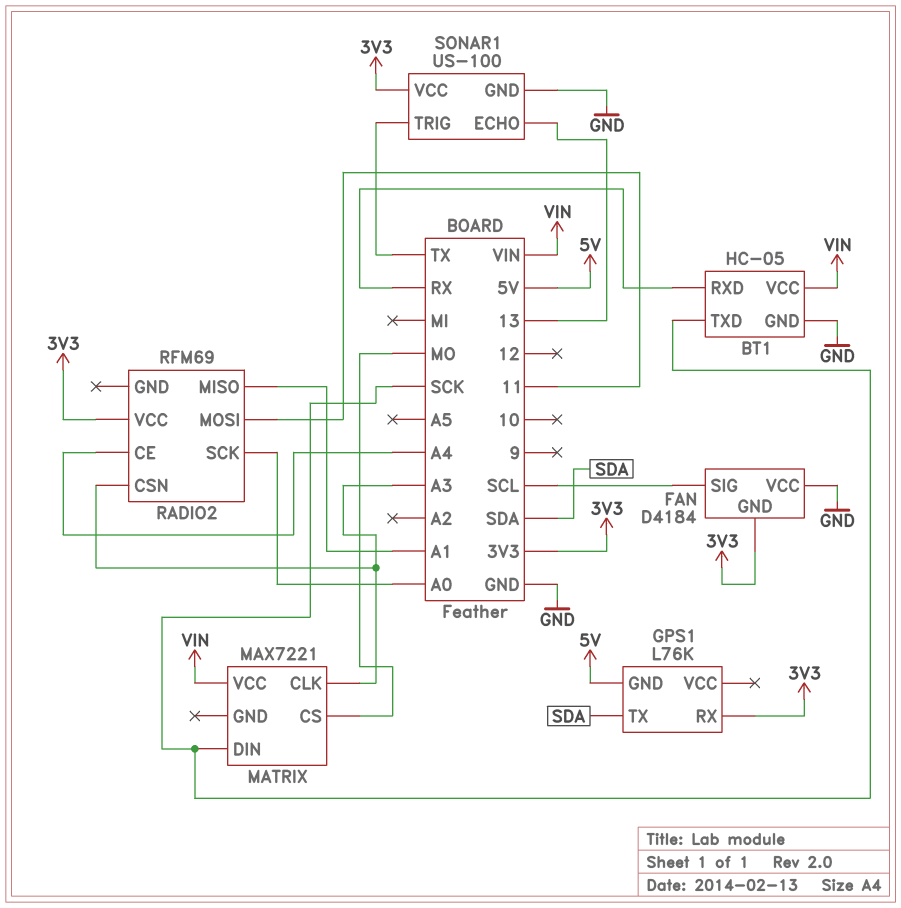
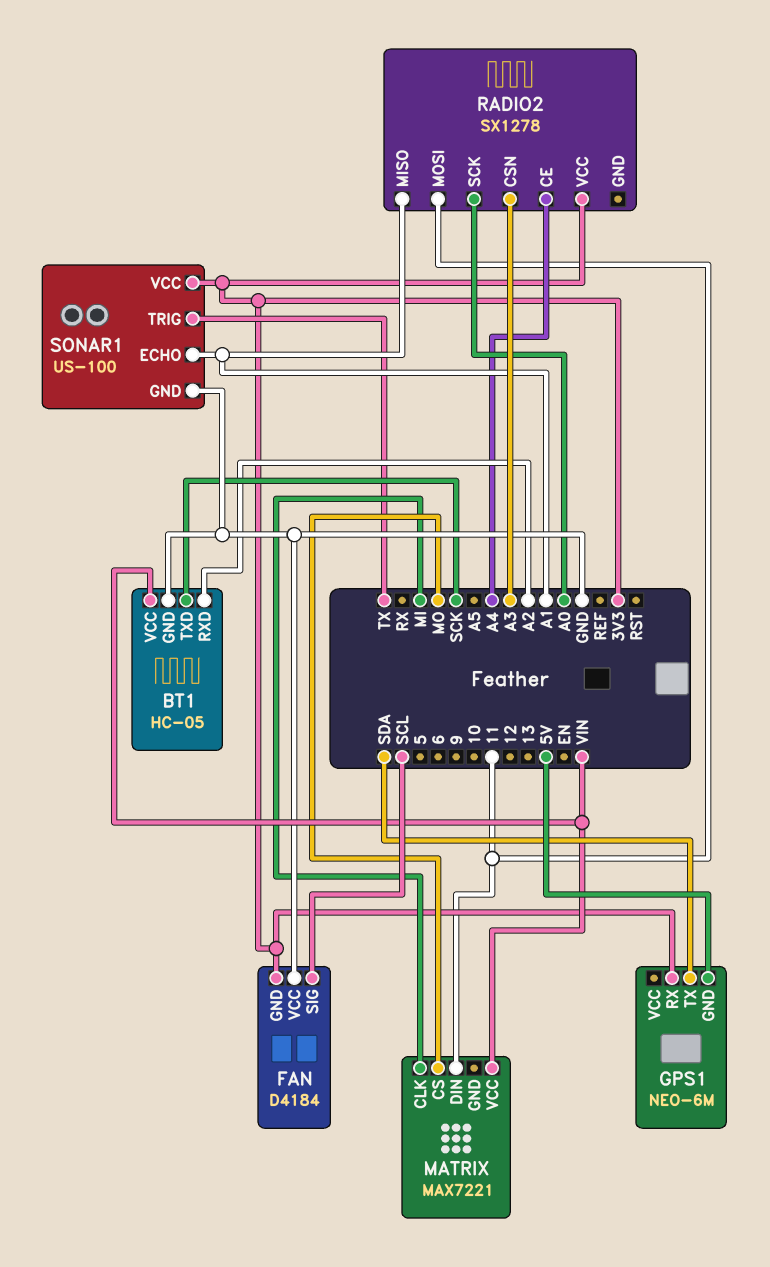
BT1 pin RXD: RX -> A2
GPS1: L76K -> NEO-6M
MATRIX pin CLK: A3 -> MI
MATRIX pin DIN: SCK -> 11
RADIO2: RFM69 -> SX1278
SONAR1 pin ECHO: 13 -> A1

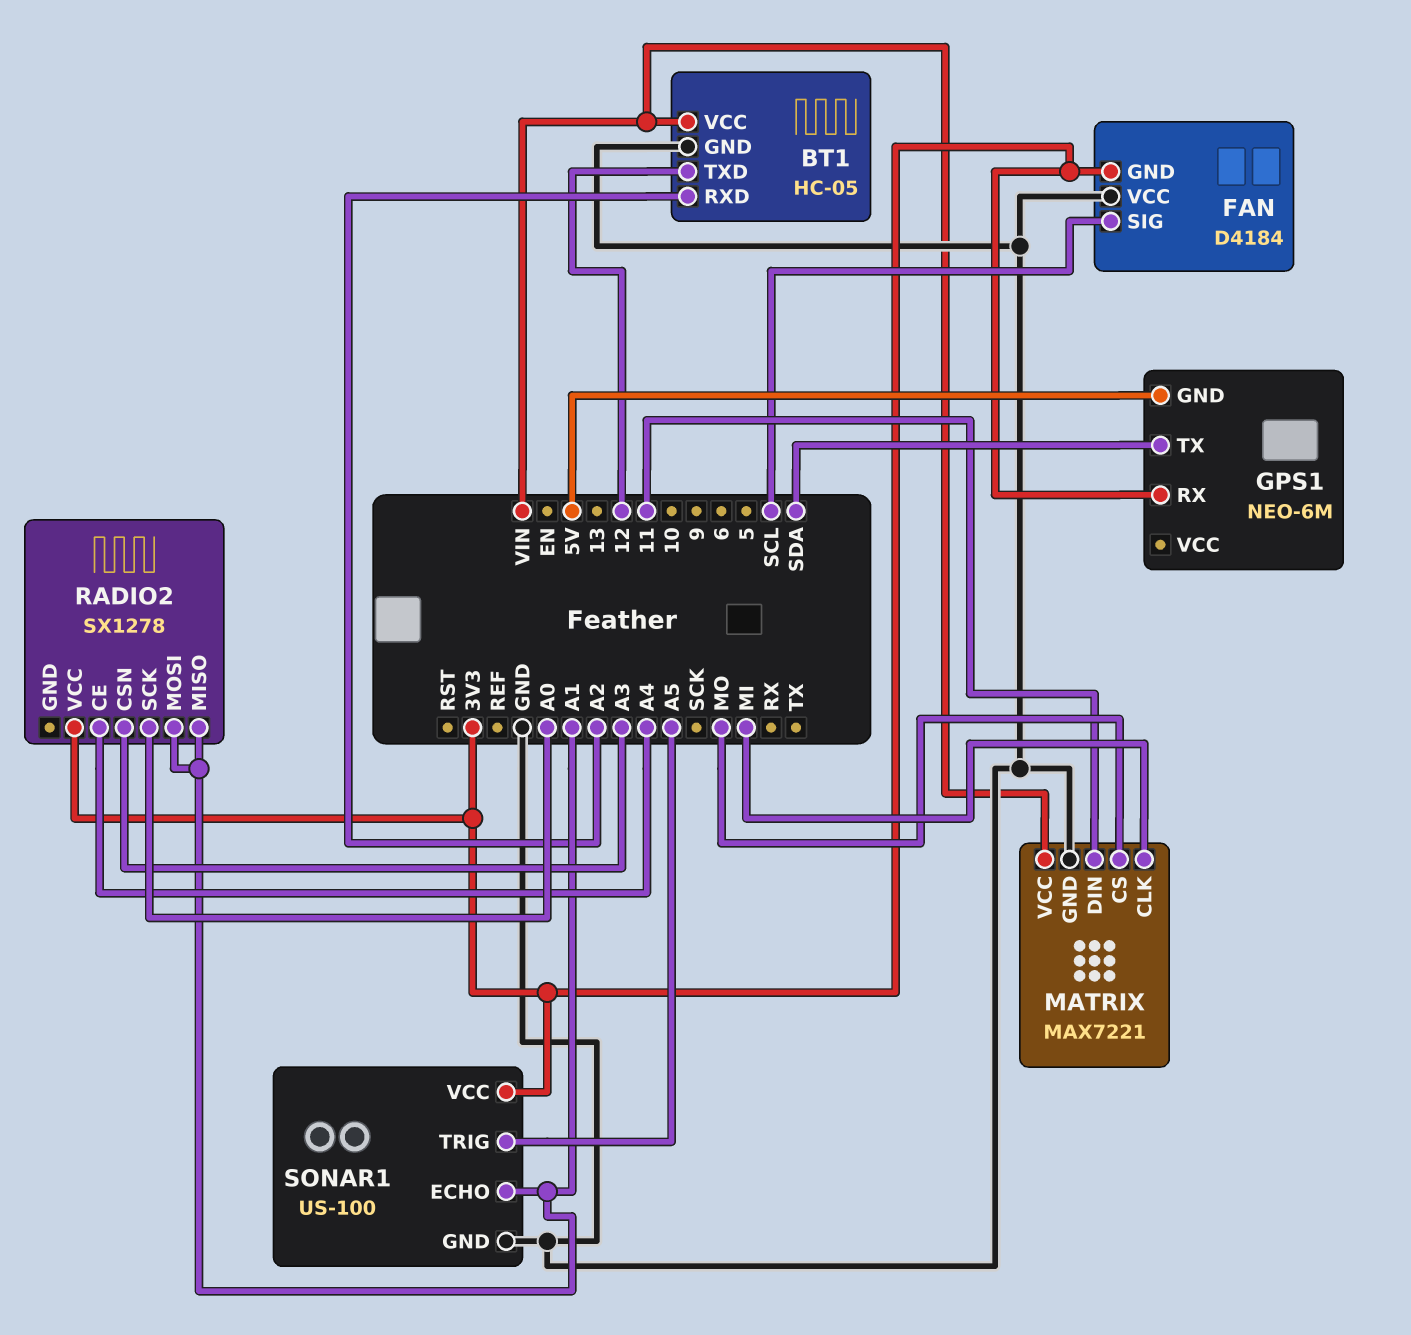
BT1 pin TXD: SCK -> 12
MATRIX pin GND: none -> GND
RADIO2 pin MOSI: 11 -> A1
SONAR1 pin TRIG: TX -> A5

